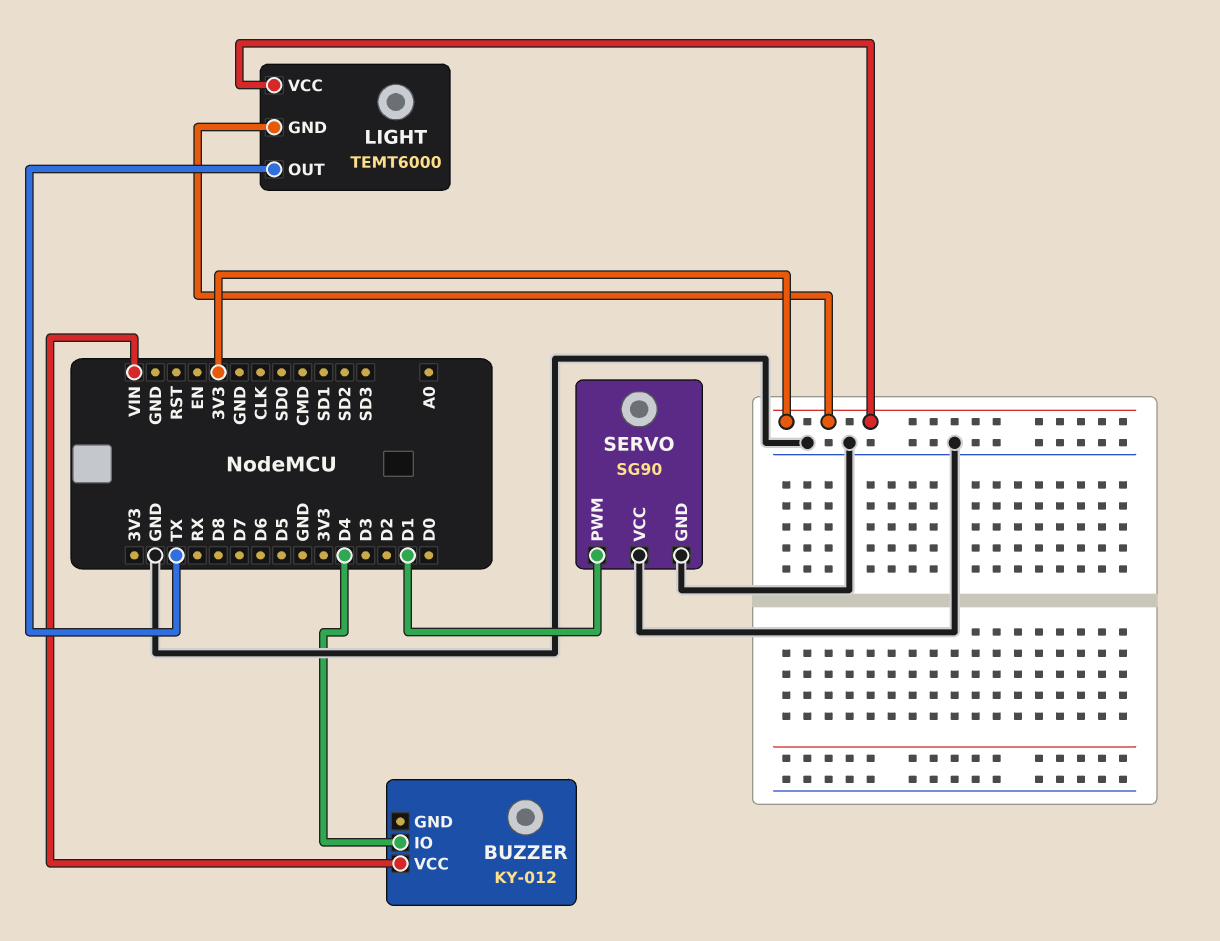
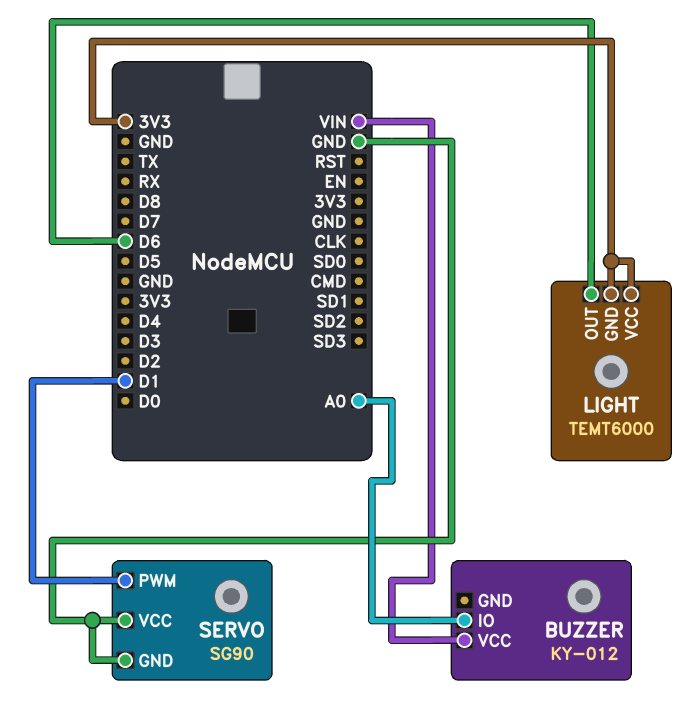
BUZZER pin IO: D4 -> A0
LIGHT pin OUT: TX -> D6

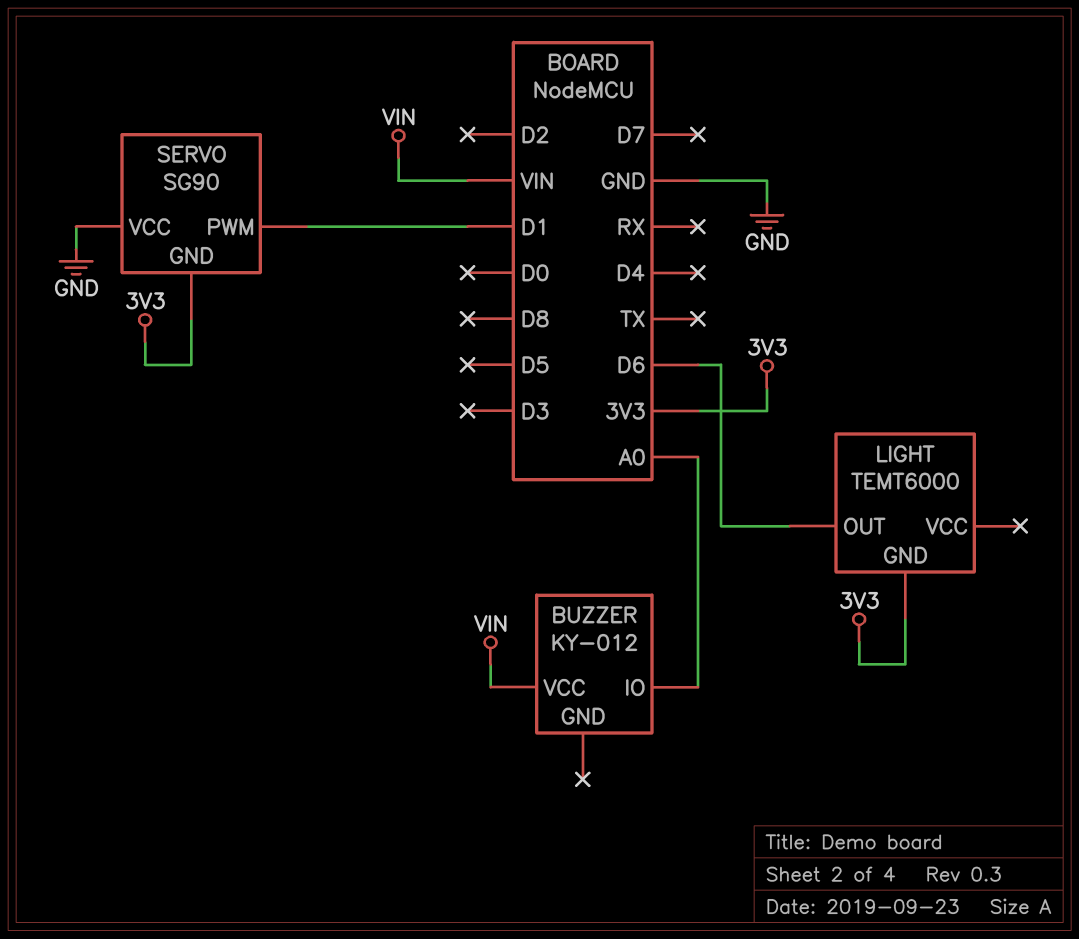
LIGHT pin VCC: 3V3 -> none
SERVO pin GND: GND -> 3V3

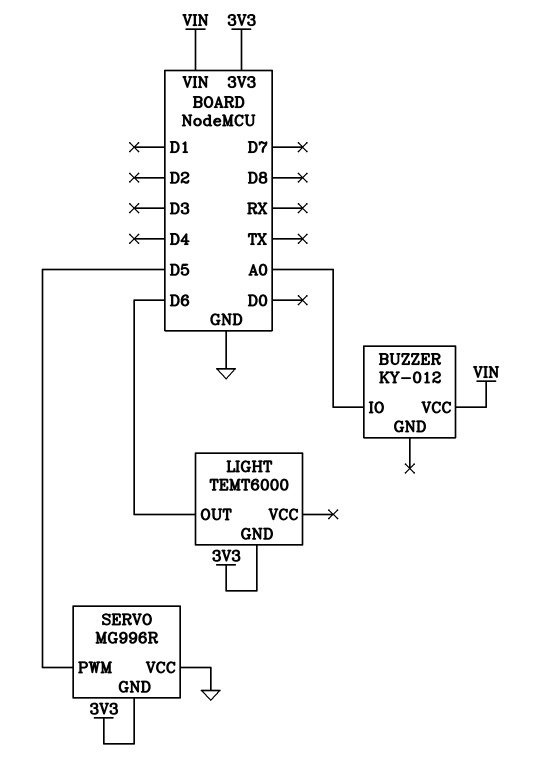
SERVO: SG90 -> MG996R
SERVO pin PWM: D1 -> D5

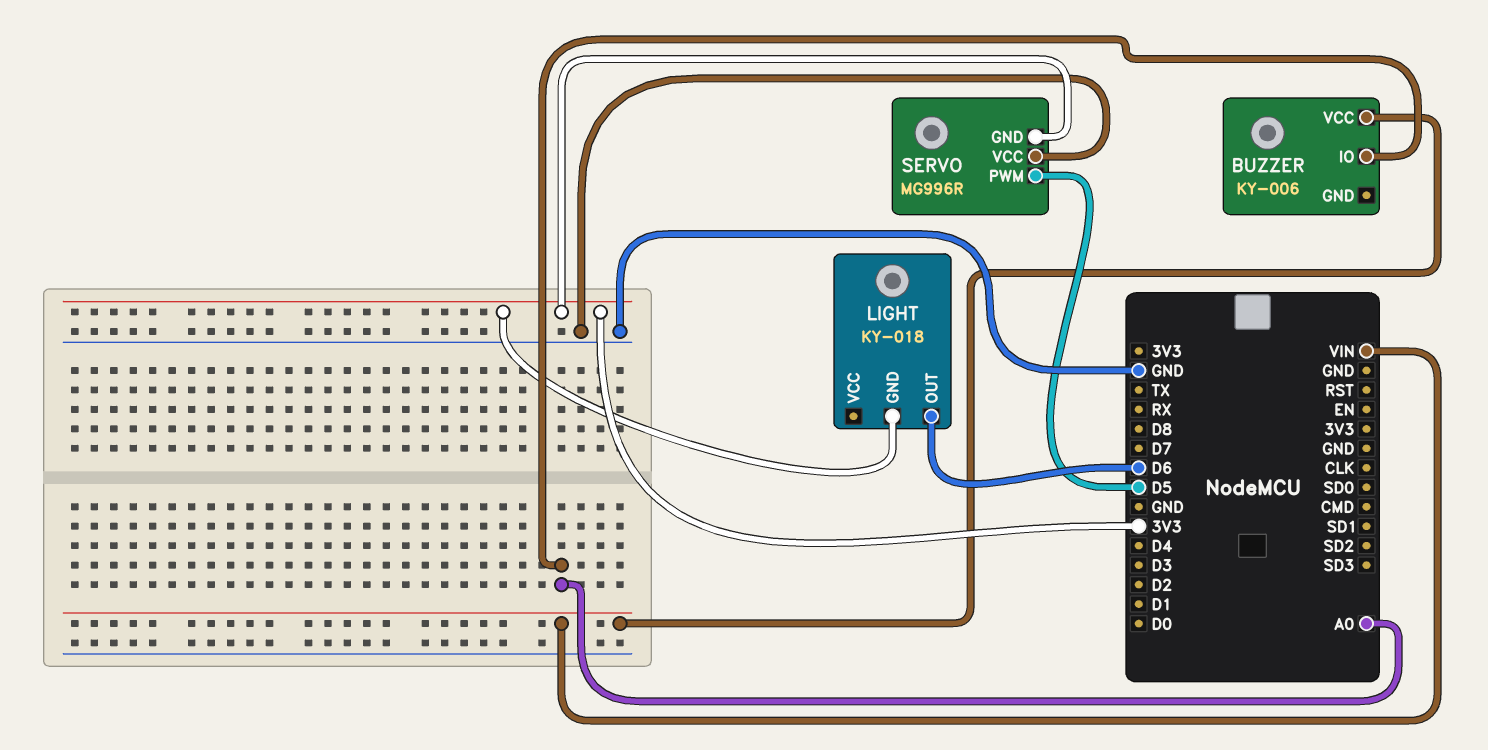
BUZZER: KY-012 -> KY-006
LIGHT: TEMT6000 -> KY-018

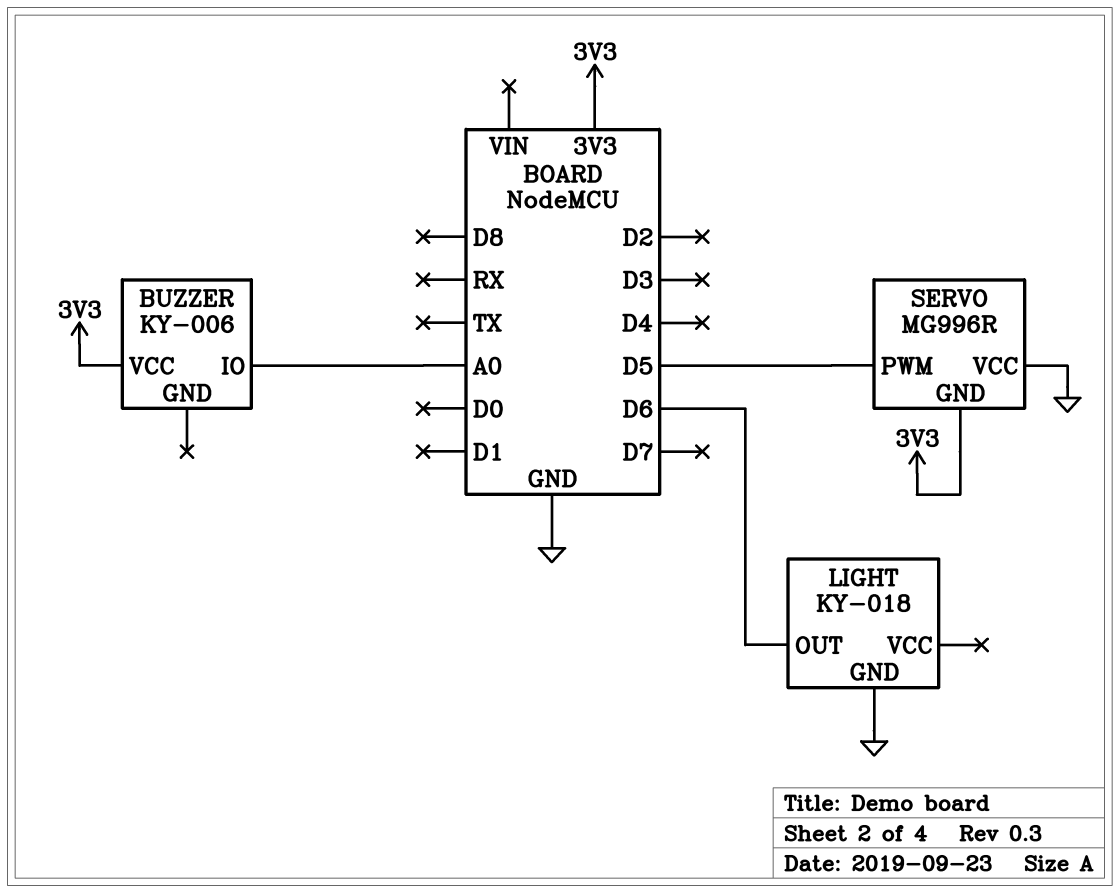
BUZZER pin VCC: VIN -> 3V3
LIGHT pin GND: 3V3 -> GND

